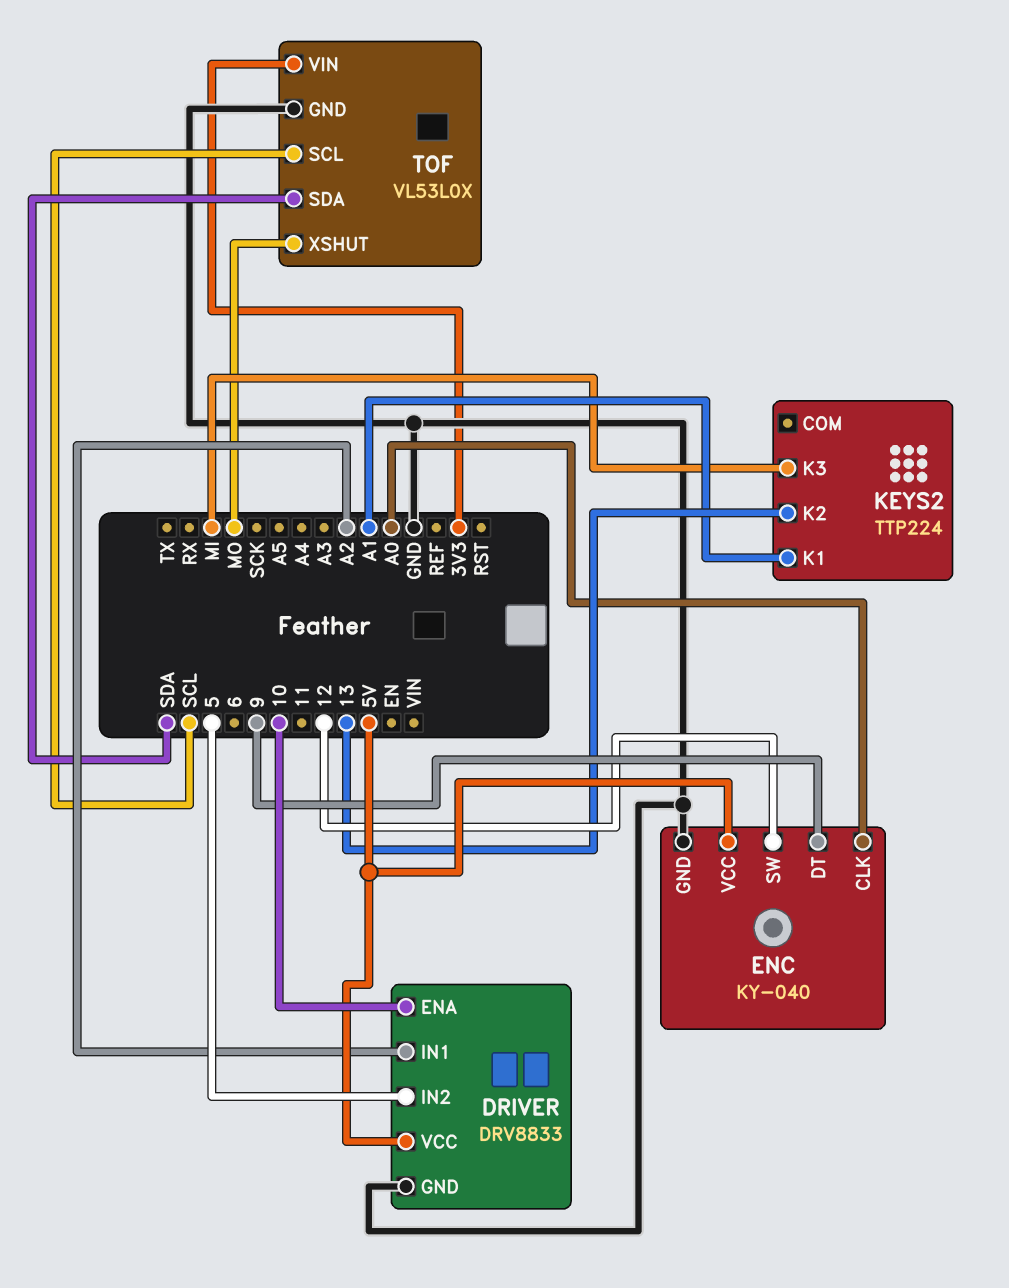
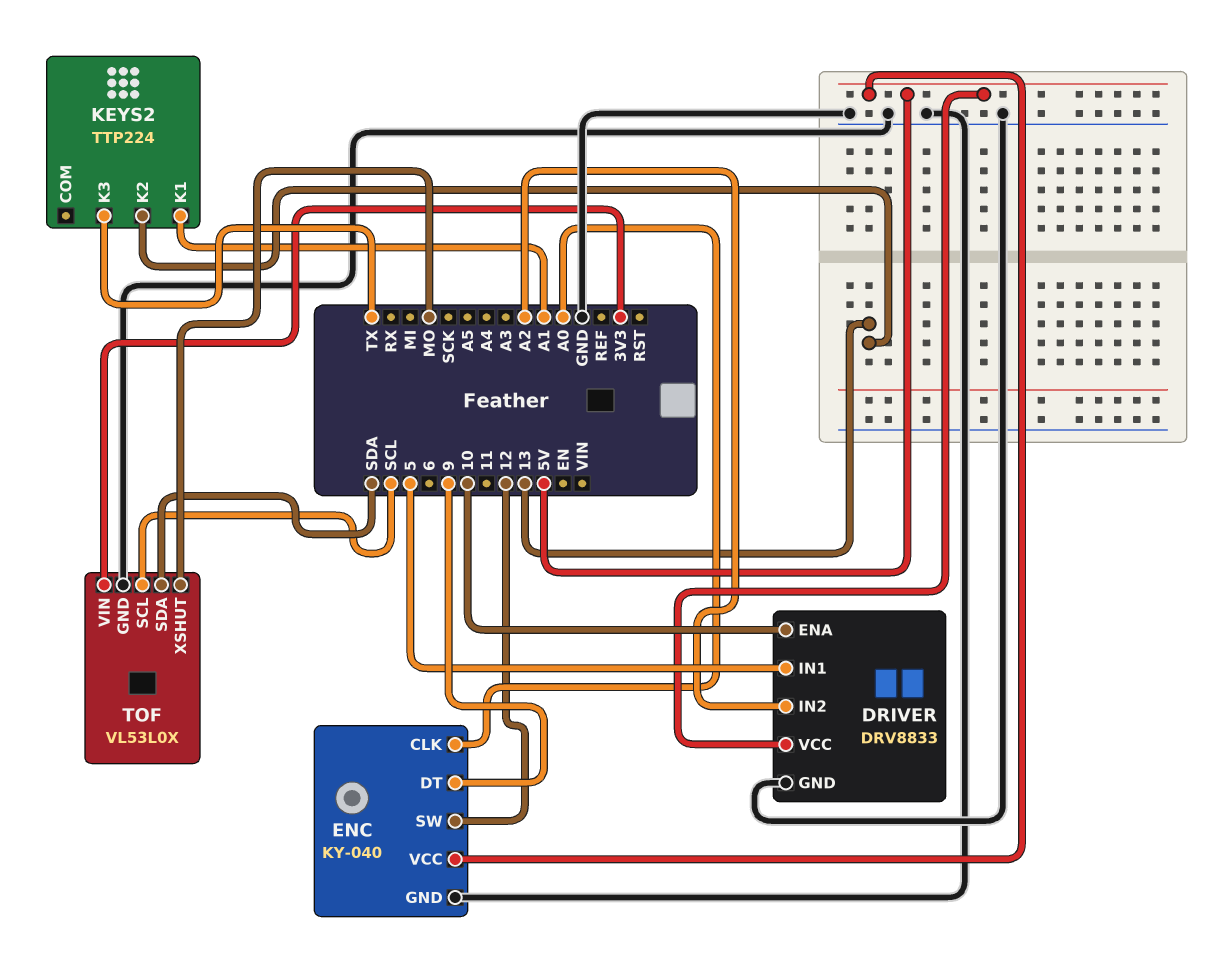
DRIVER pin IN1: A2 -> 5
DRIVER pin IN2: 5 -> A2
KEYS2 pin K3: MI -> TX

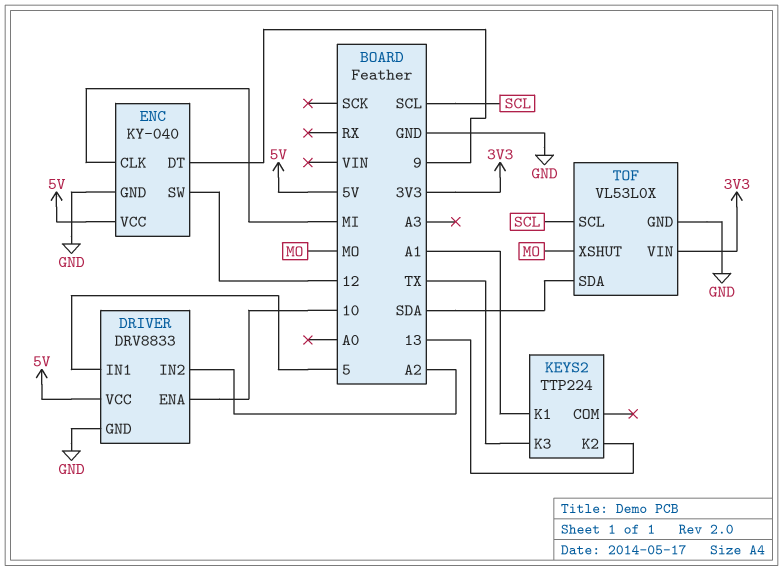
ENC pin CLK: A0 -> MI

